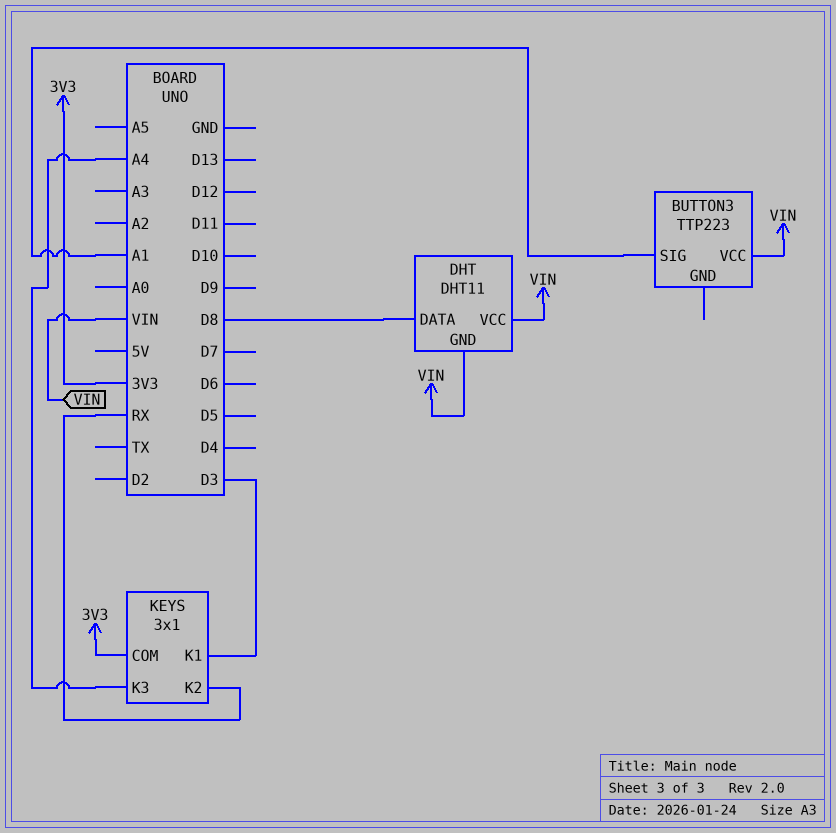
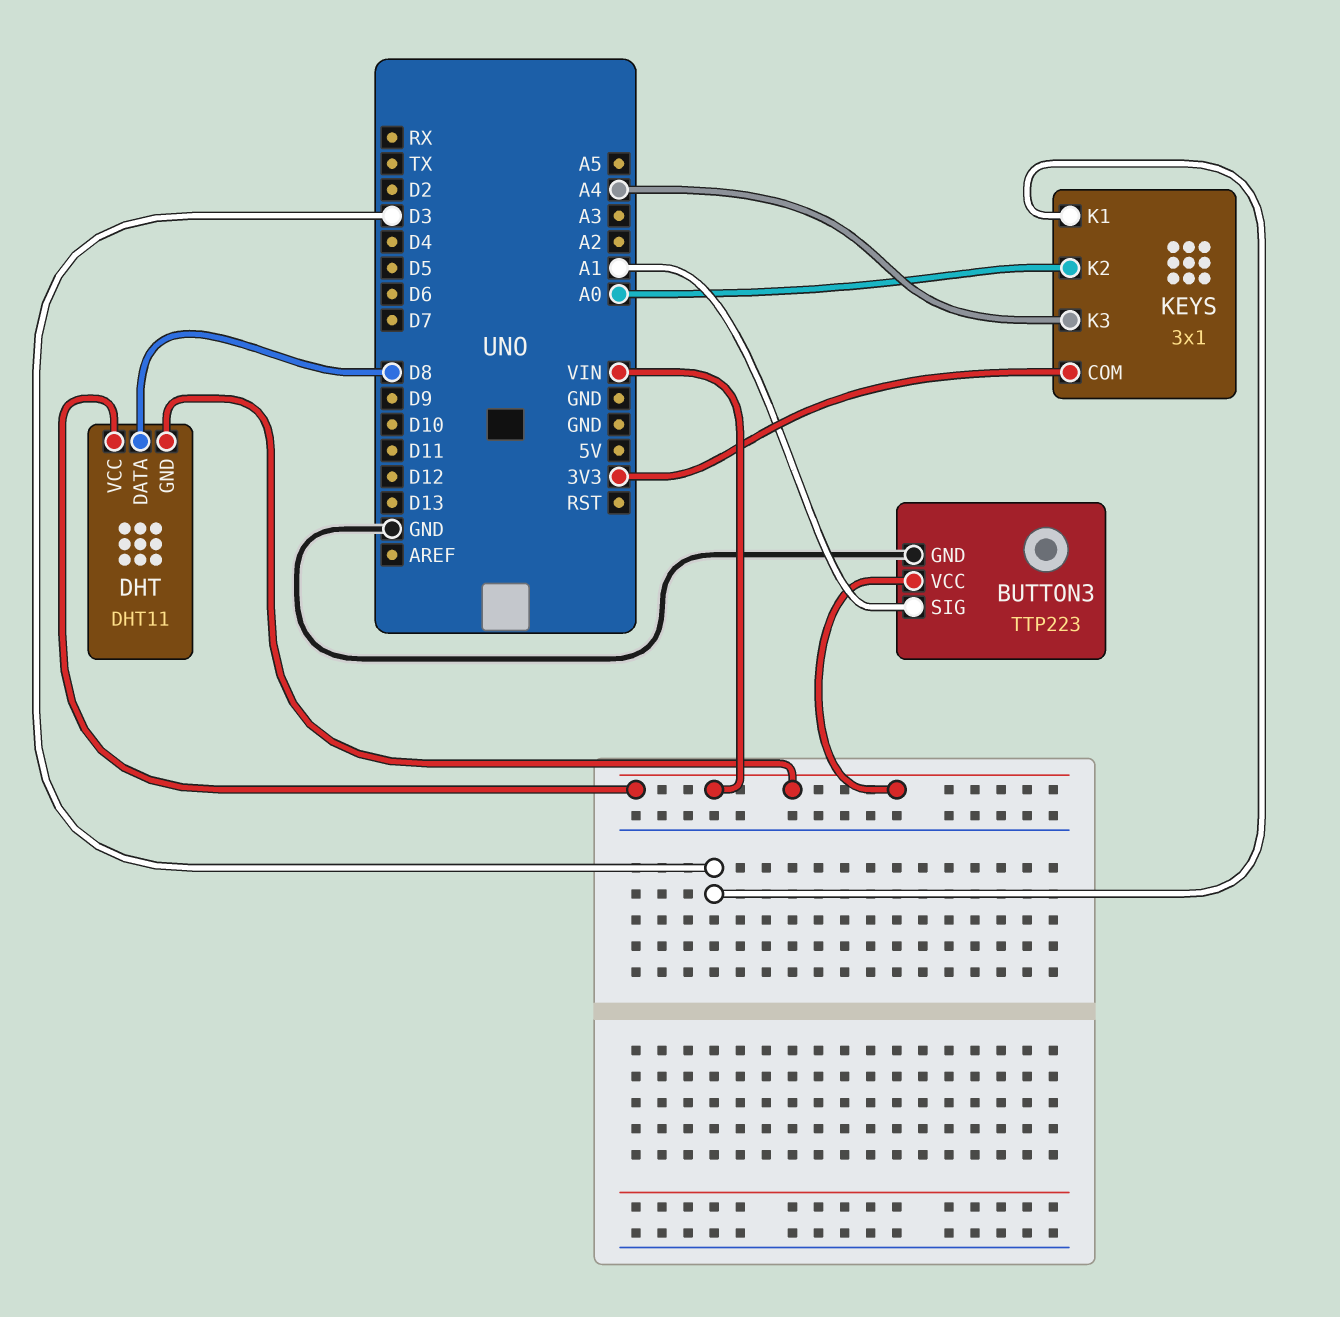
BUTTON3 pin GND: none -> GND
KEYS pin K2: RX -> A0

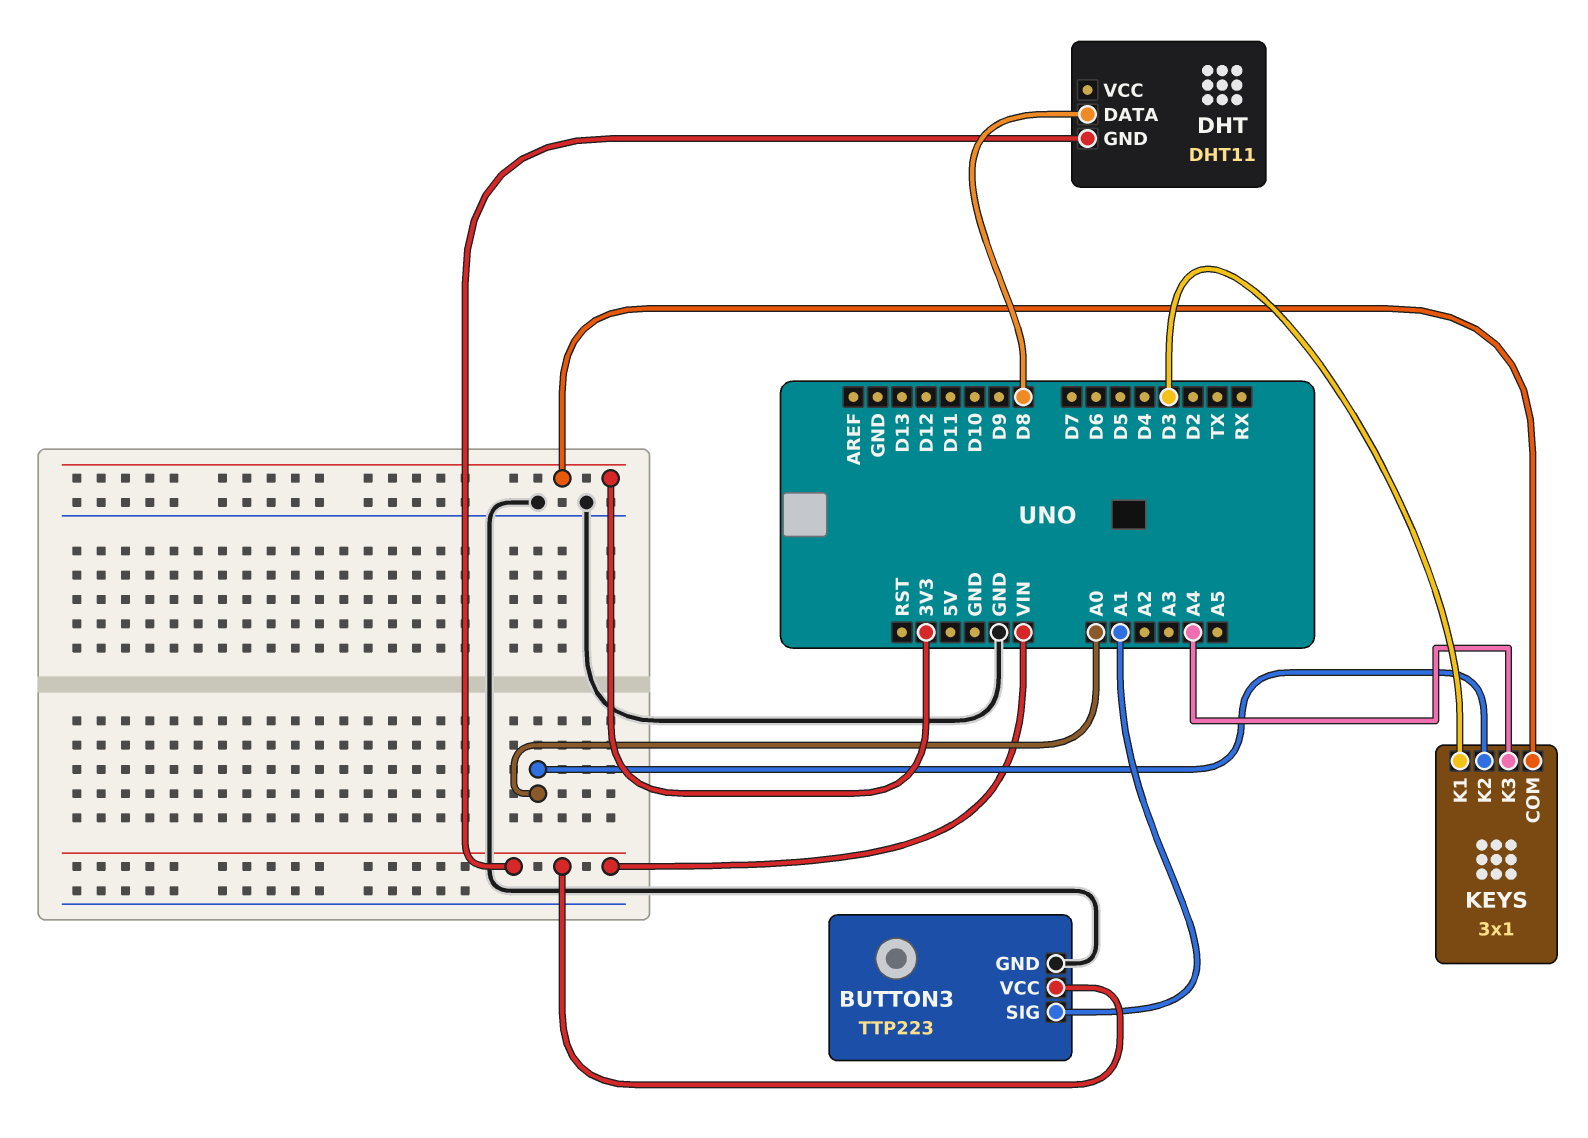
DHT pin VCC: VIN -> none

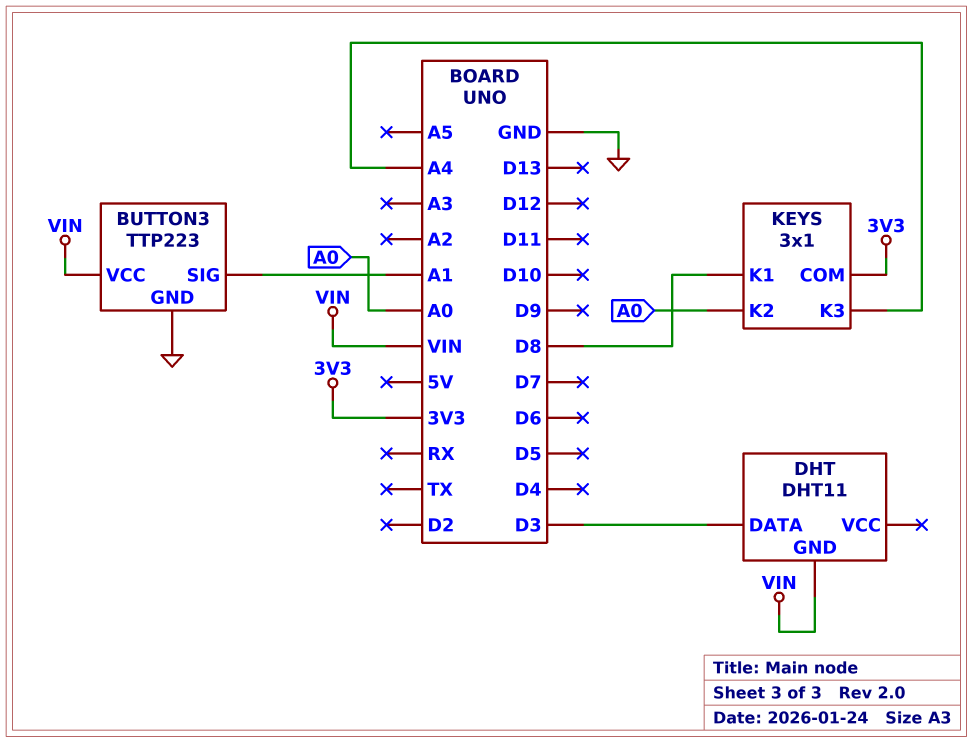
DHT pin DATA: D8 -> D3
KEYS pin K1: D3 -> D8

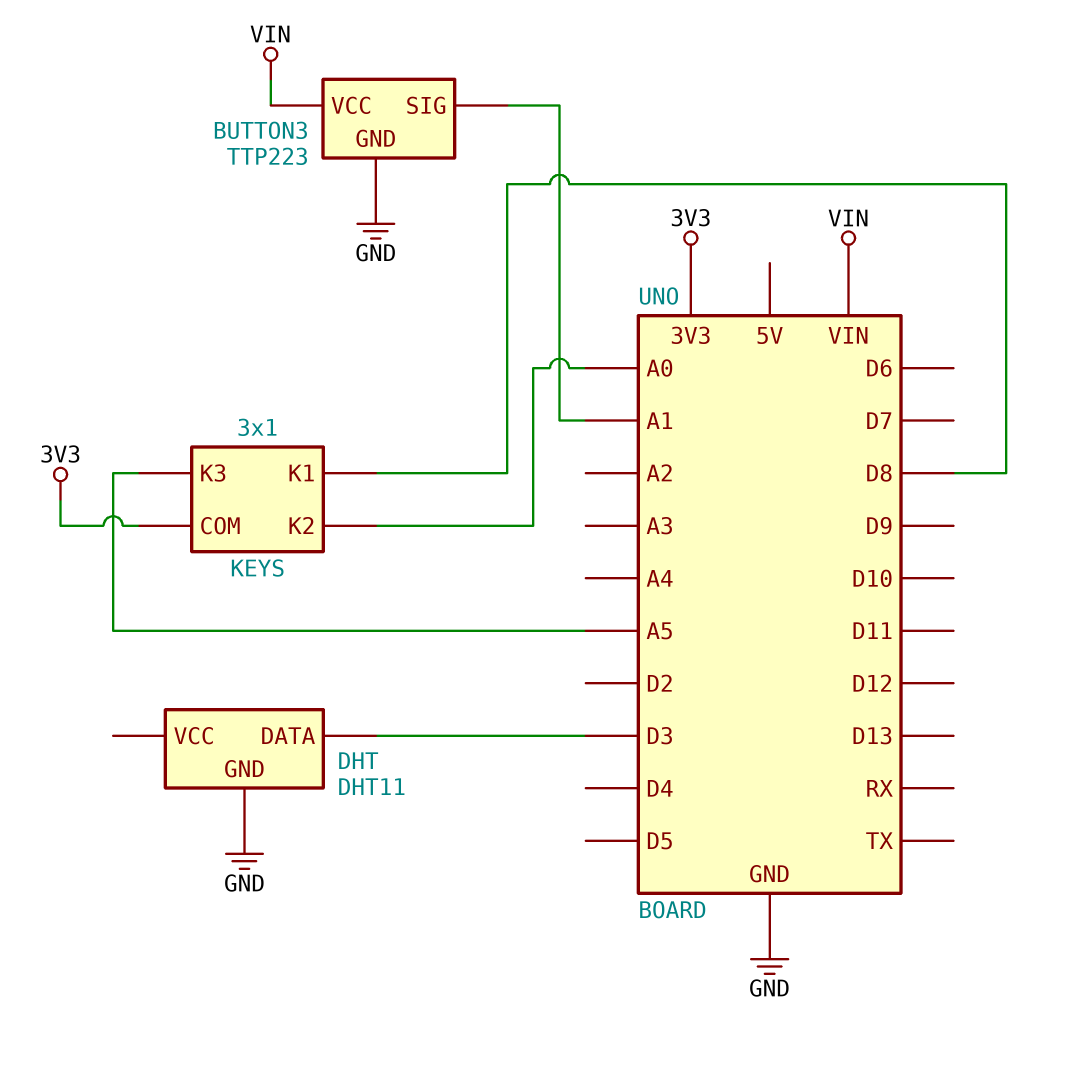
DHT pin GND: VIN -> GND
KEYS pin K3: A4 -> A5

